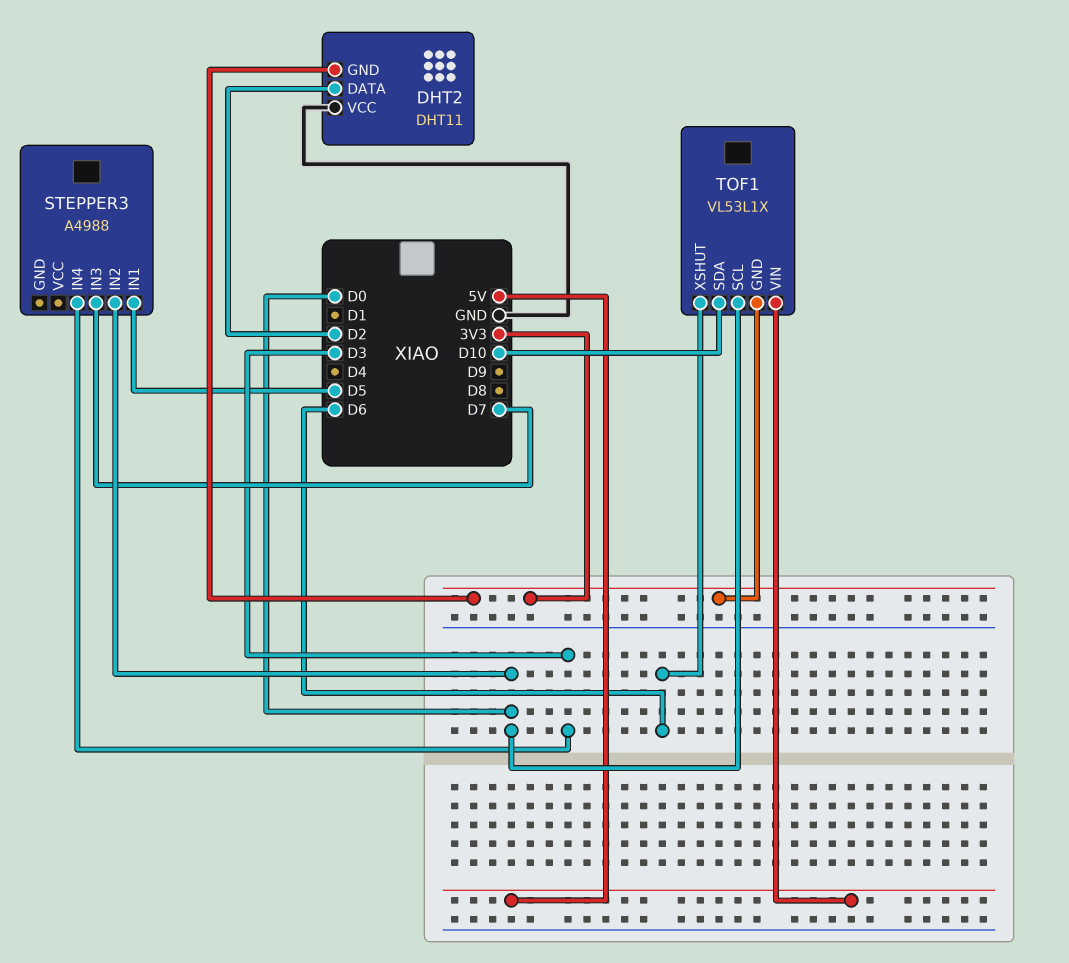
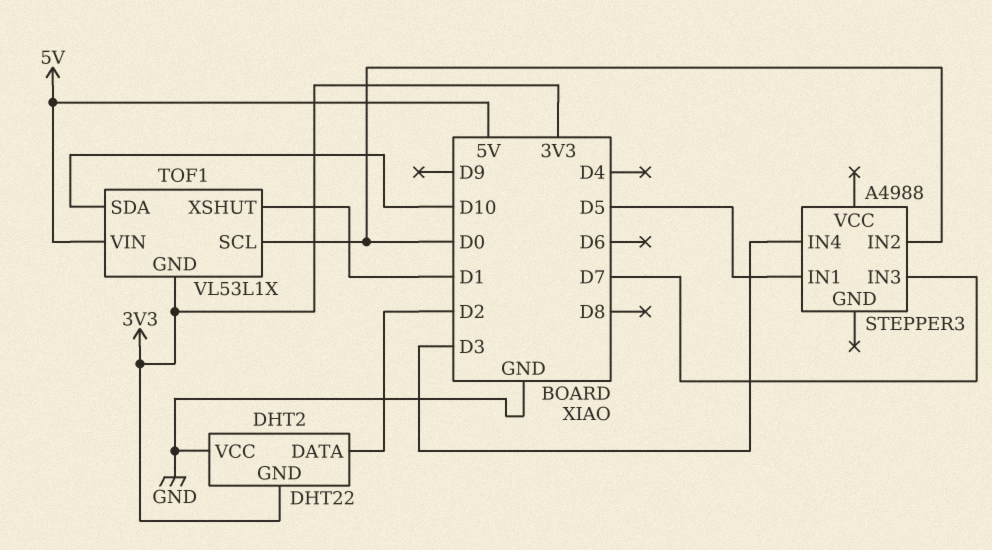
DHT2: DHT11 -> DHT22
TOF1 pin XSHUT: D6 -> D1

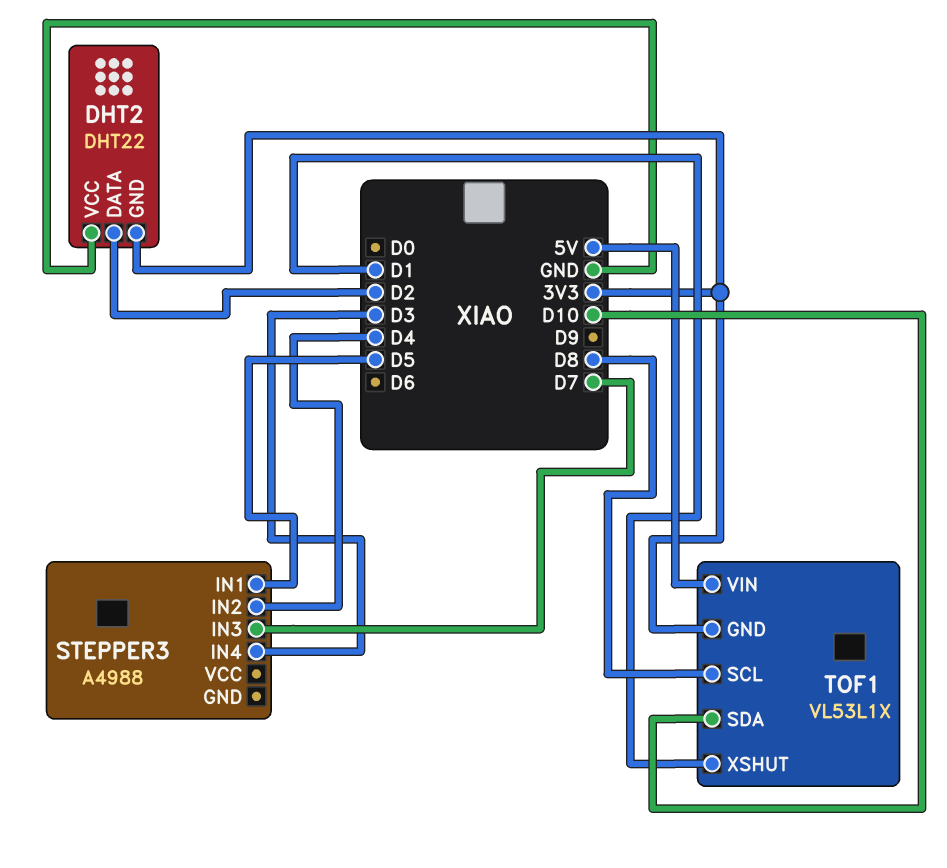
STEPPER3 pin IN2: D0 -> D4
TOF1 pin SCL: D0 -> D8

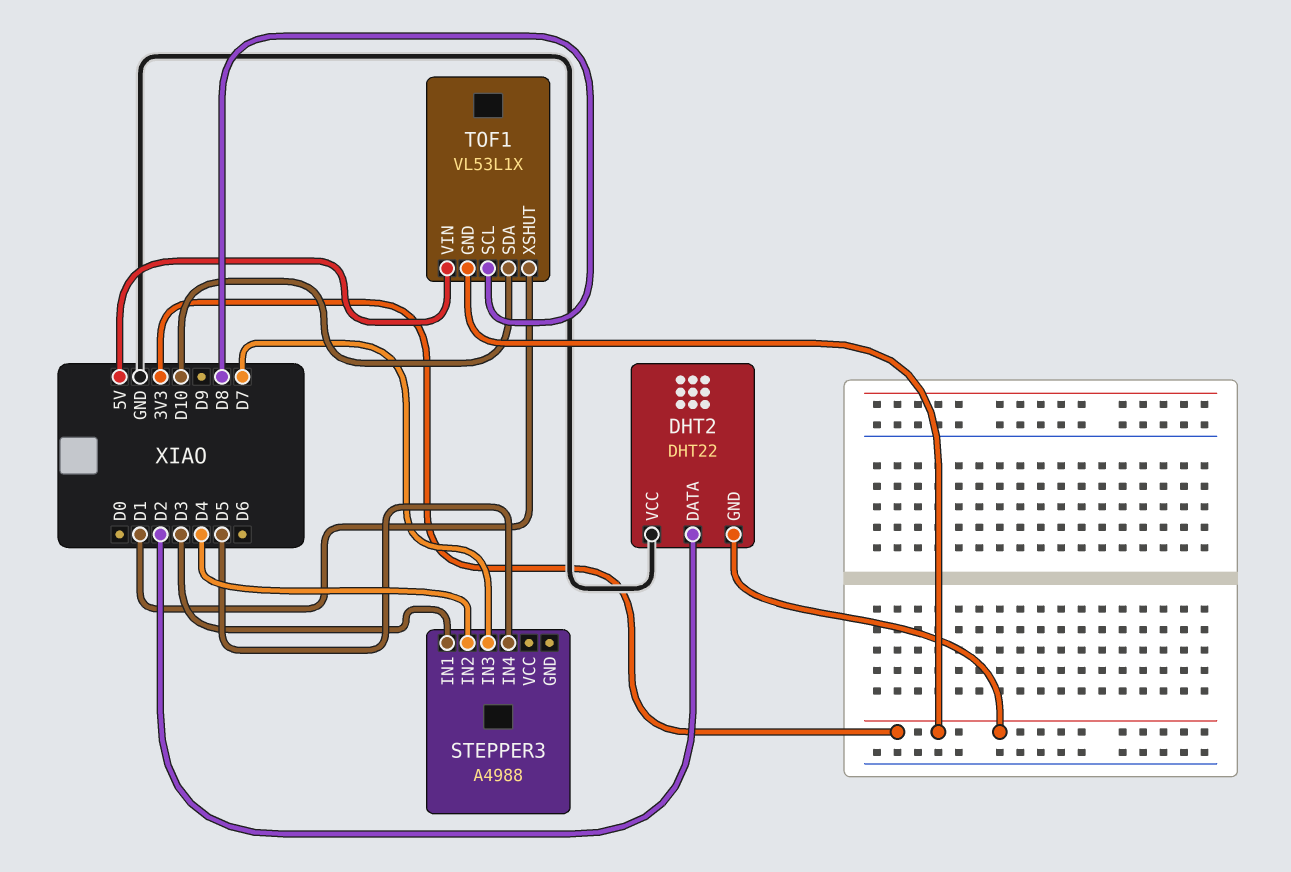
STEPPER3 pin IN1: D5 -> D3
STEPPER3 pin IN4: D3 -> D5

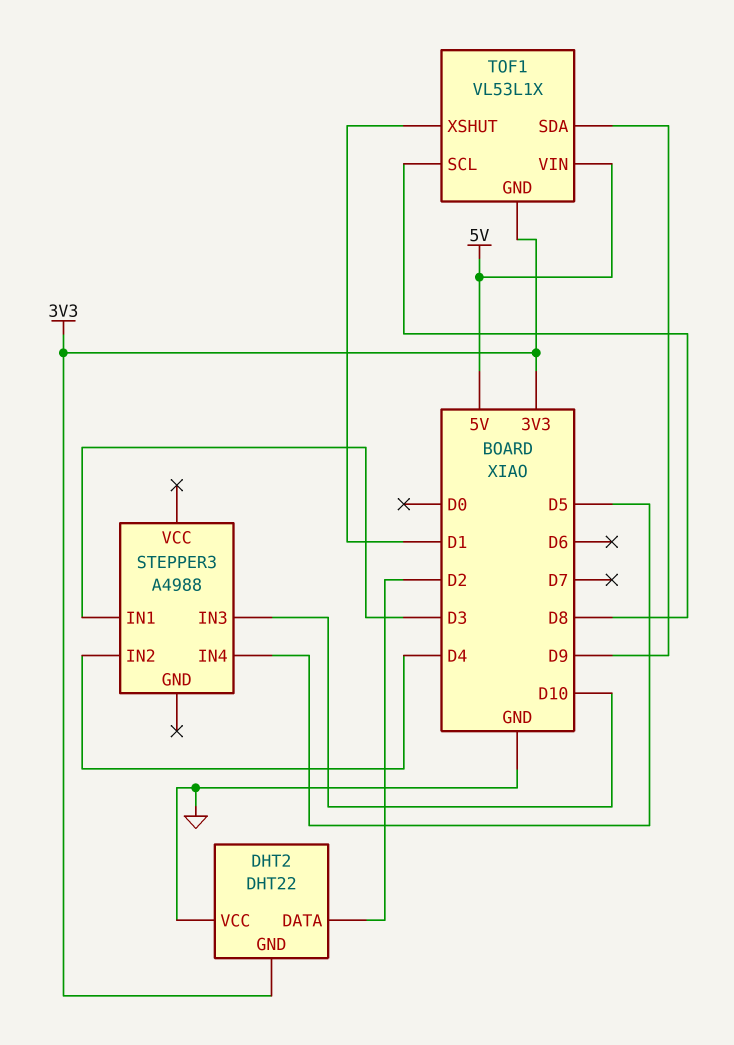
STEPPER3 pin IN3: D7 -> D10
TOF1 pin SDA: D10 -> D9

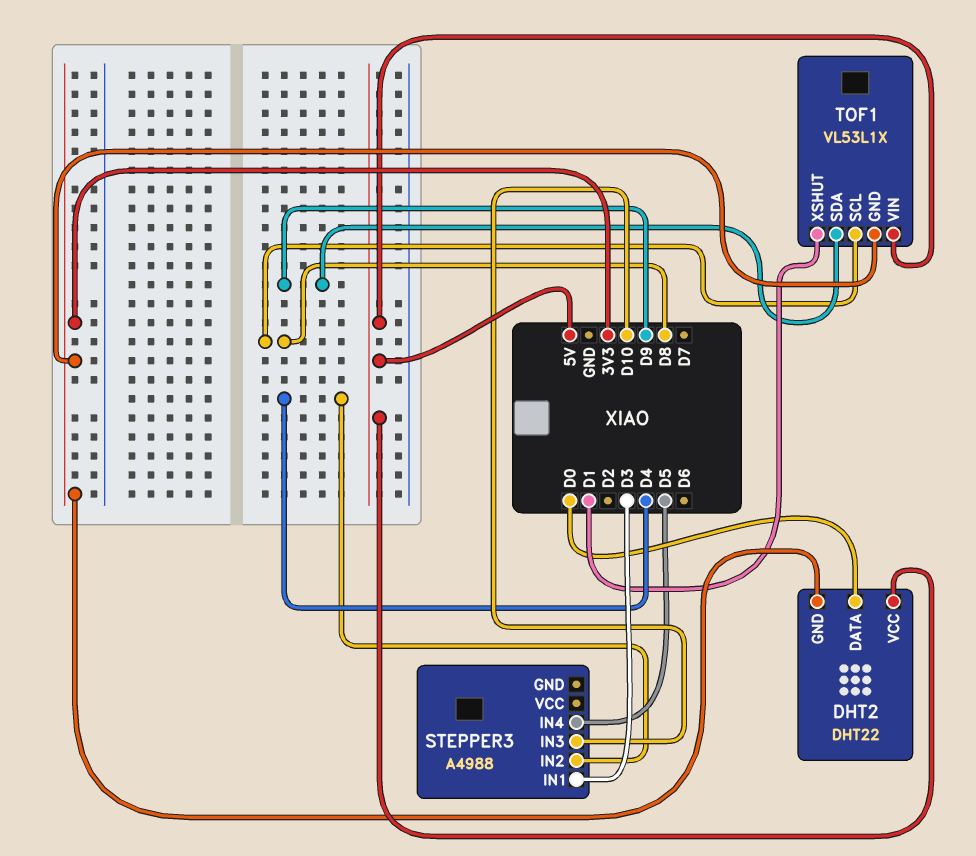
DHT2 pin DATA: D2 -> D0
DHT2 pin VCC: GND -> 5V

